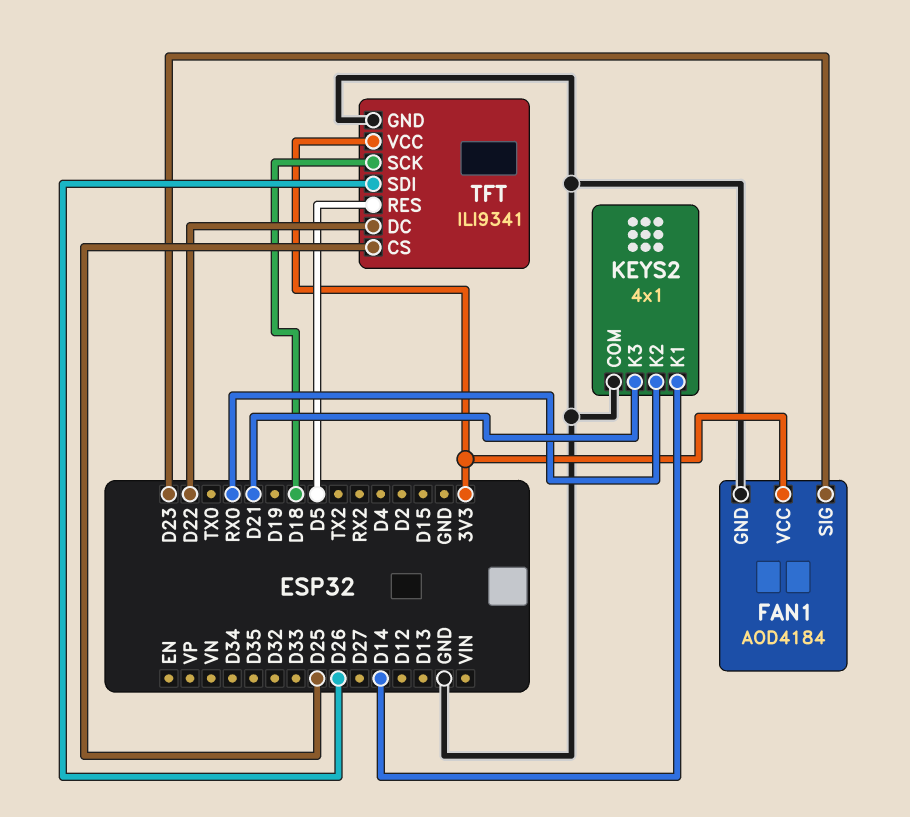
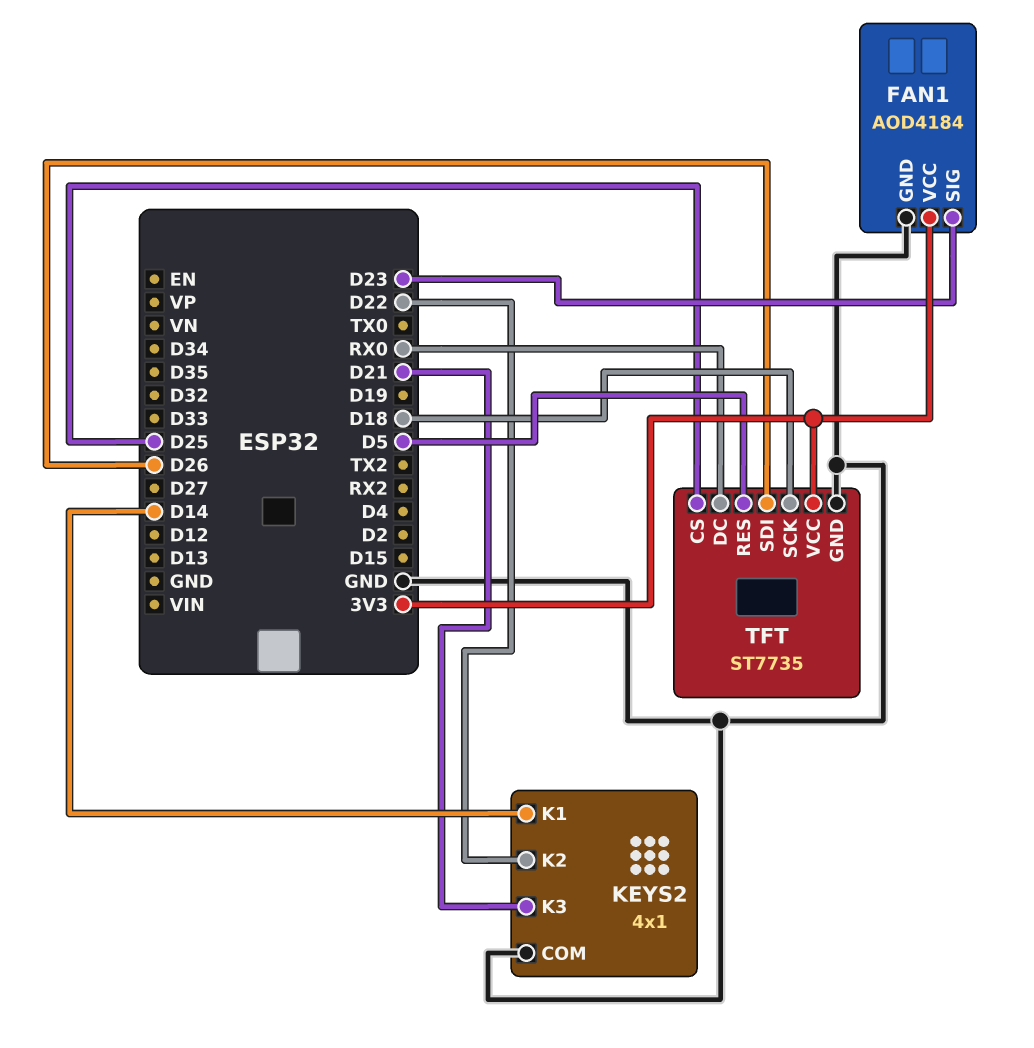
KEYS2 pin K2: RX0 -> D22
TFT: ILI9341 -> ST7735
TFT pin DC: D22 -> RX0

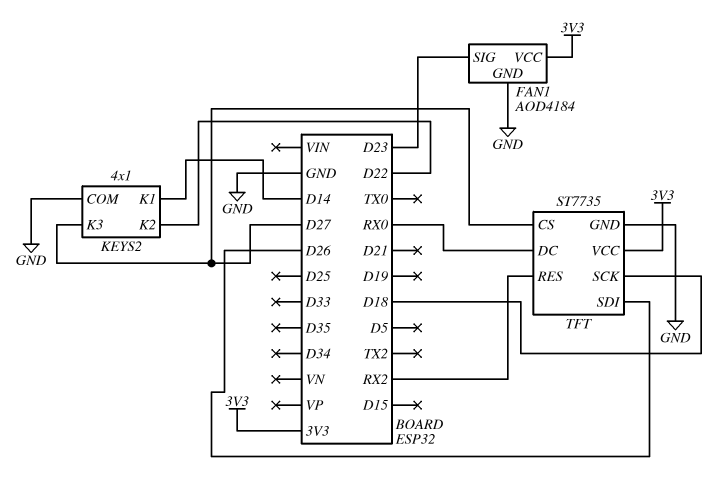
KEYS2 pin K3: D21 -> D27
TFT pin CS: D25 -> D27
TFT pin RES: D5 -> RX2

